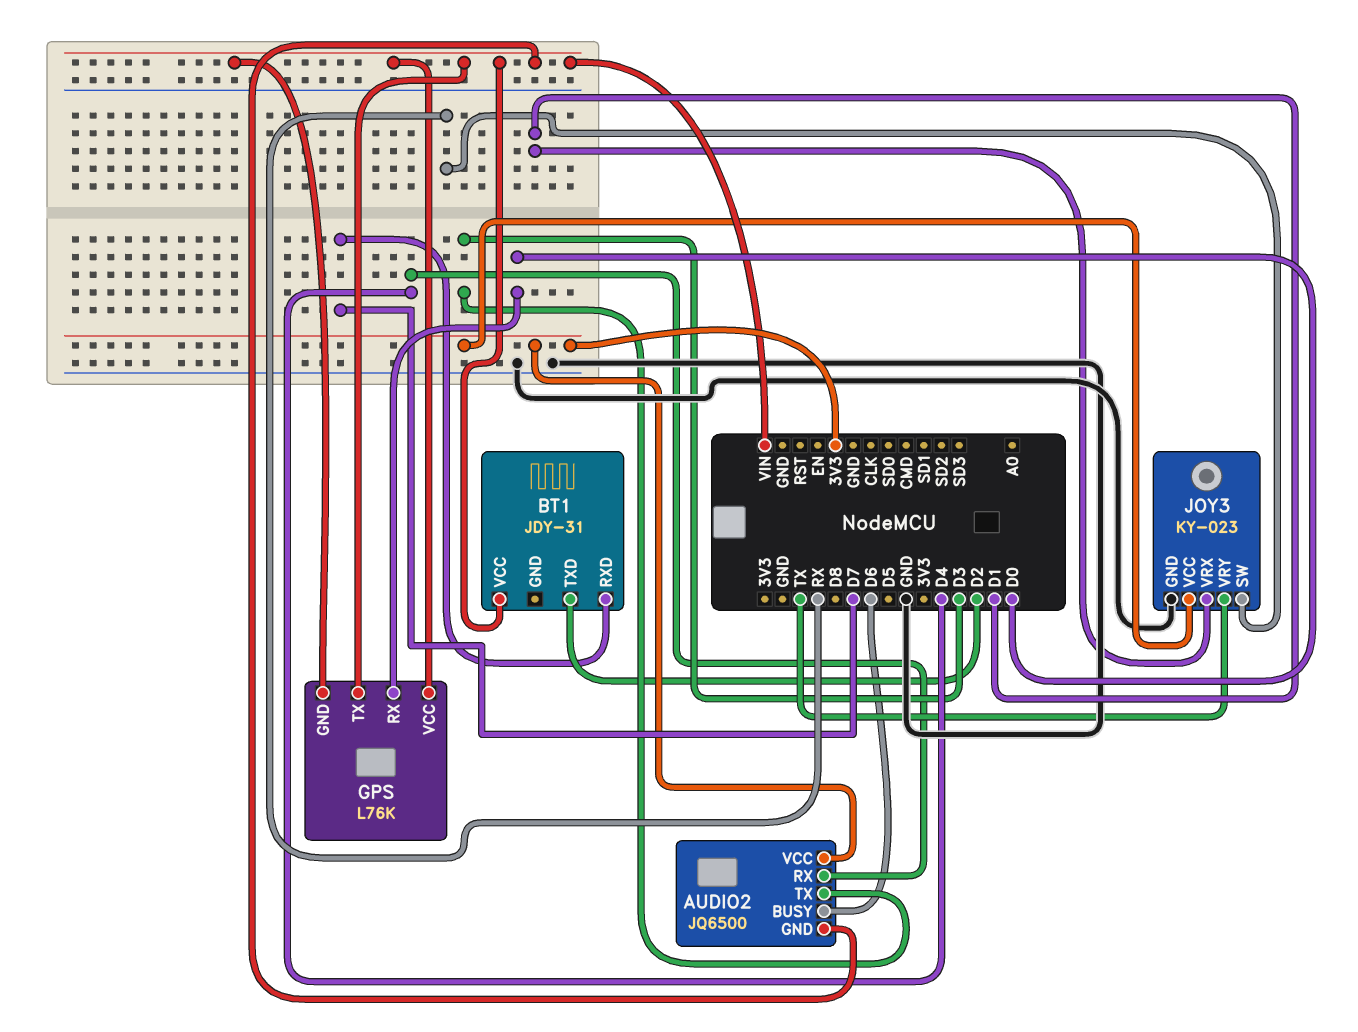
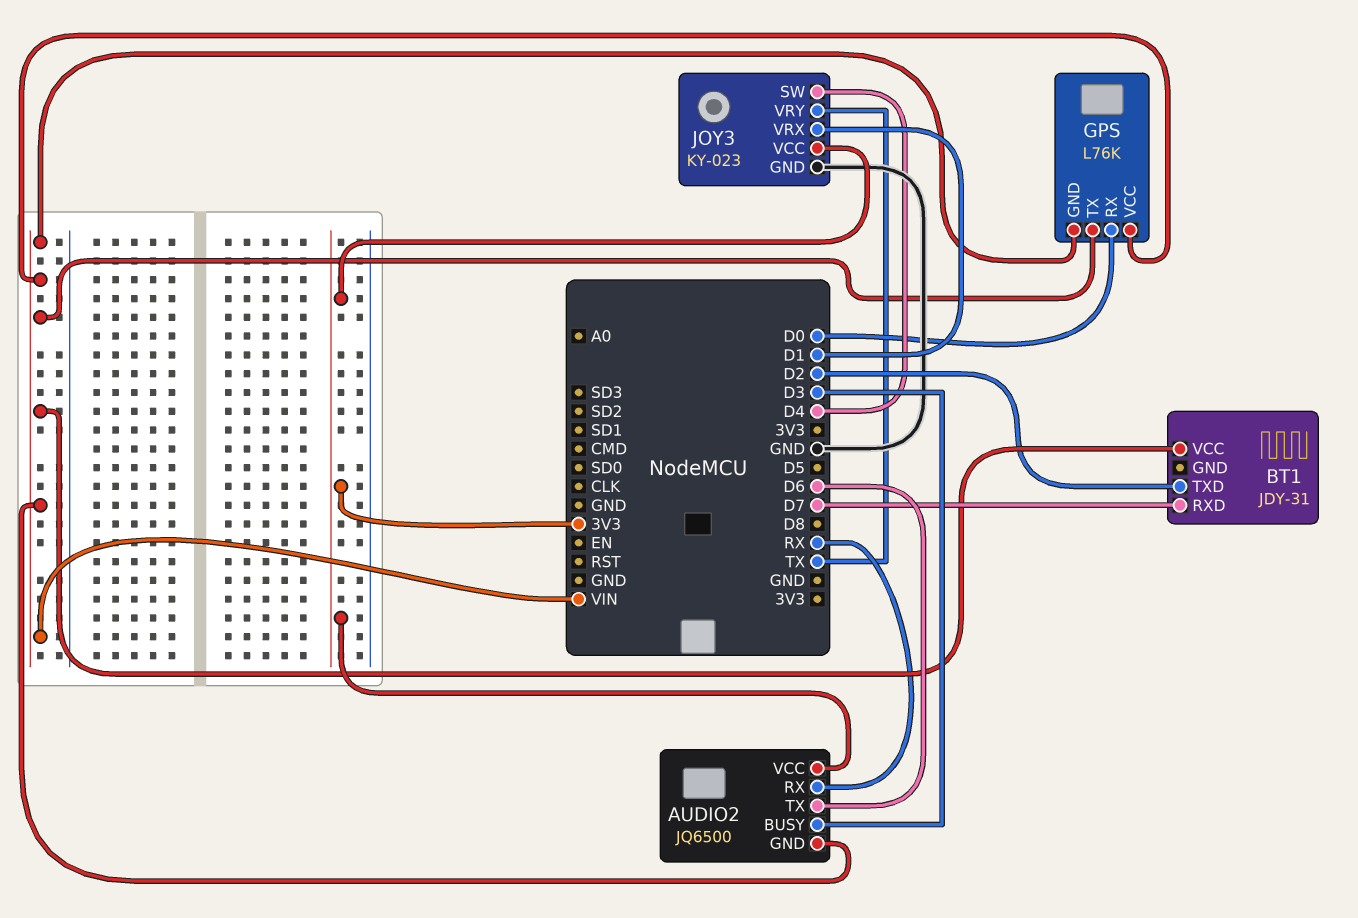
AUDIO2 pin BUSY: D6 -> D3
AUDIO2 pin RX: D4 -> RX
AUDIO2 pin TX: D3 -> D6
JOY3 pin SW: RX -> D4

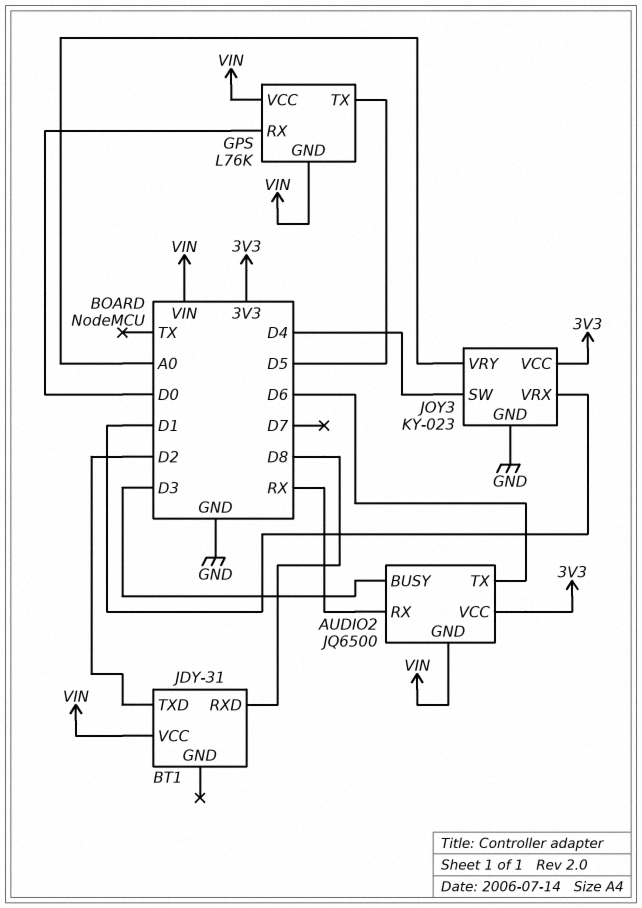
BT1 pin RXD: D7 -> D8
GPS pin TX: VIN -> D5
JOY3 pin VRY: TX -> A0

